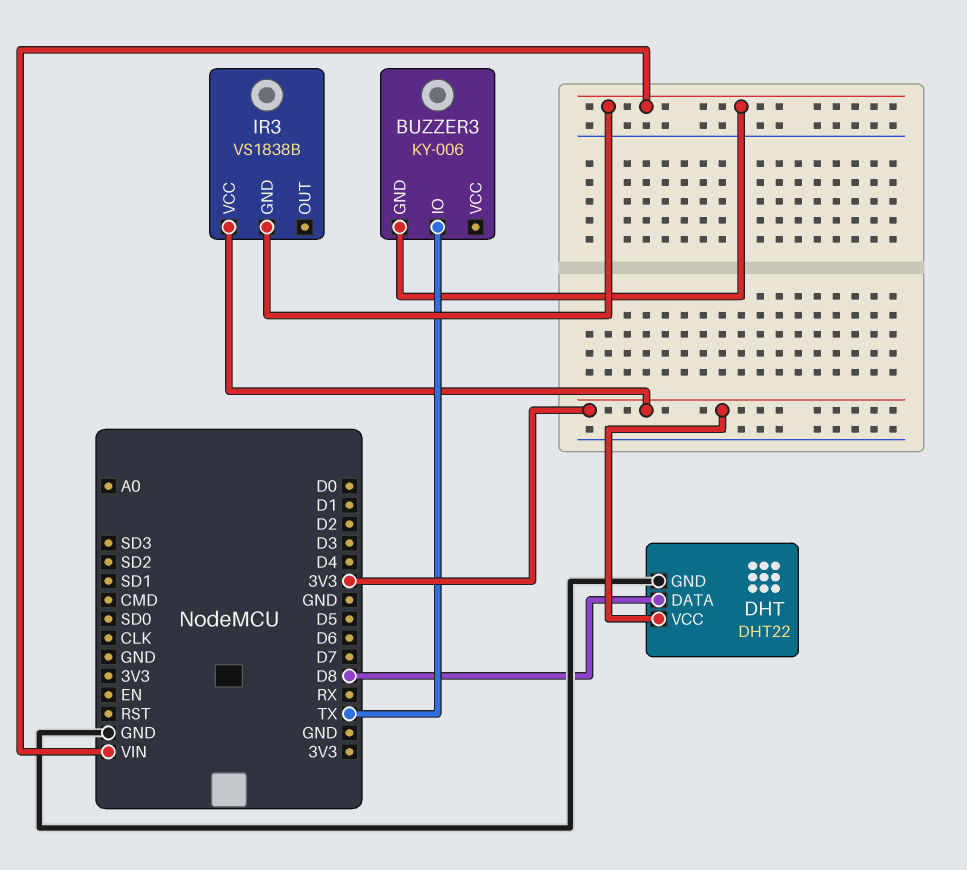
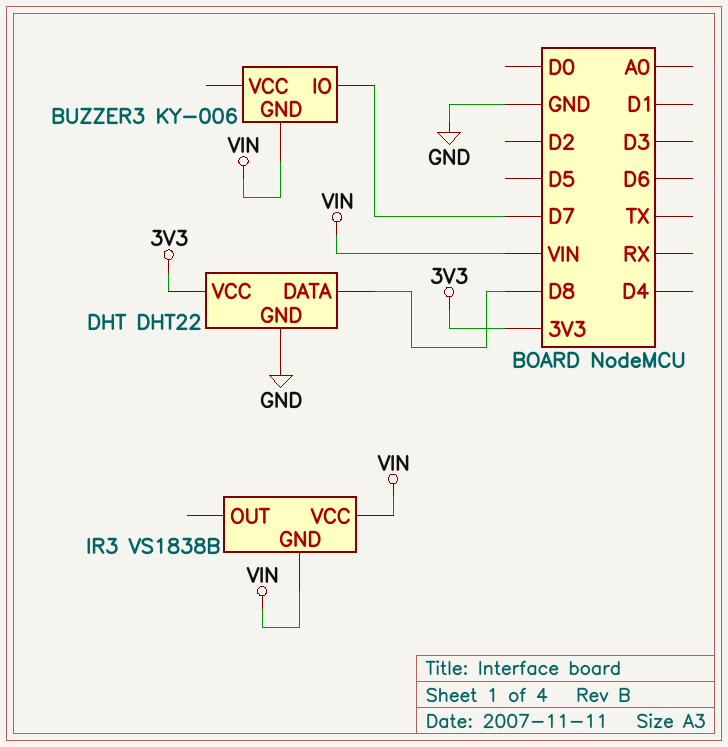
BUZZER3 pin IO: TX -> D7
IR3 pin VCC: 3V3 -> VIN

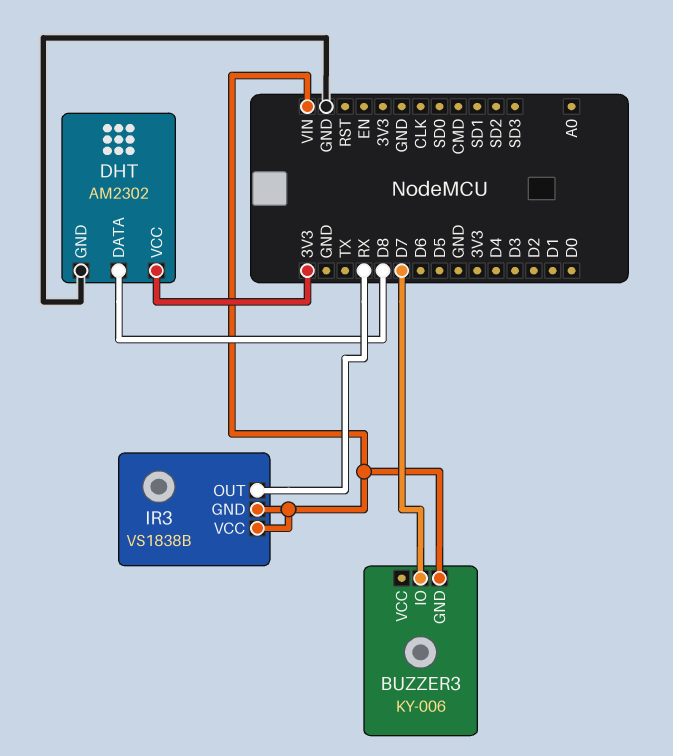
DHT: DHT22 -> AM2302
IR3 pin OUT: none -> RX

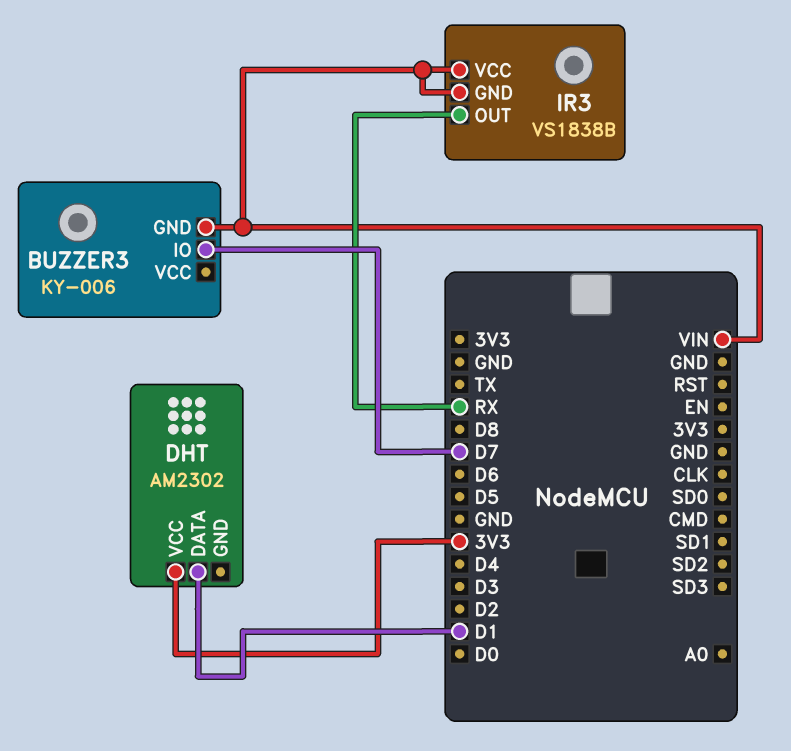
DHT pin DATA: D8 -> D1
DHT pin GND: GND -> none

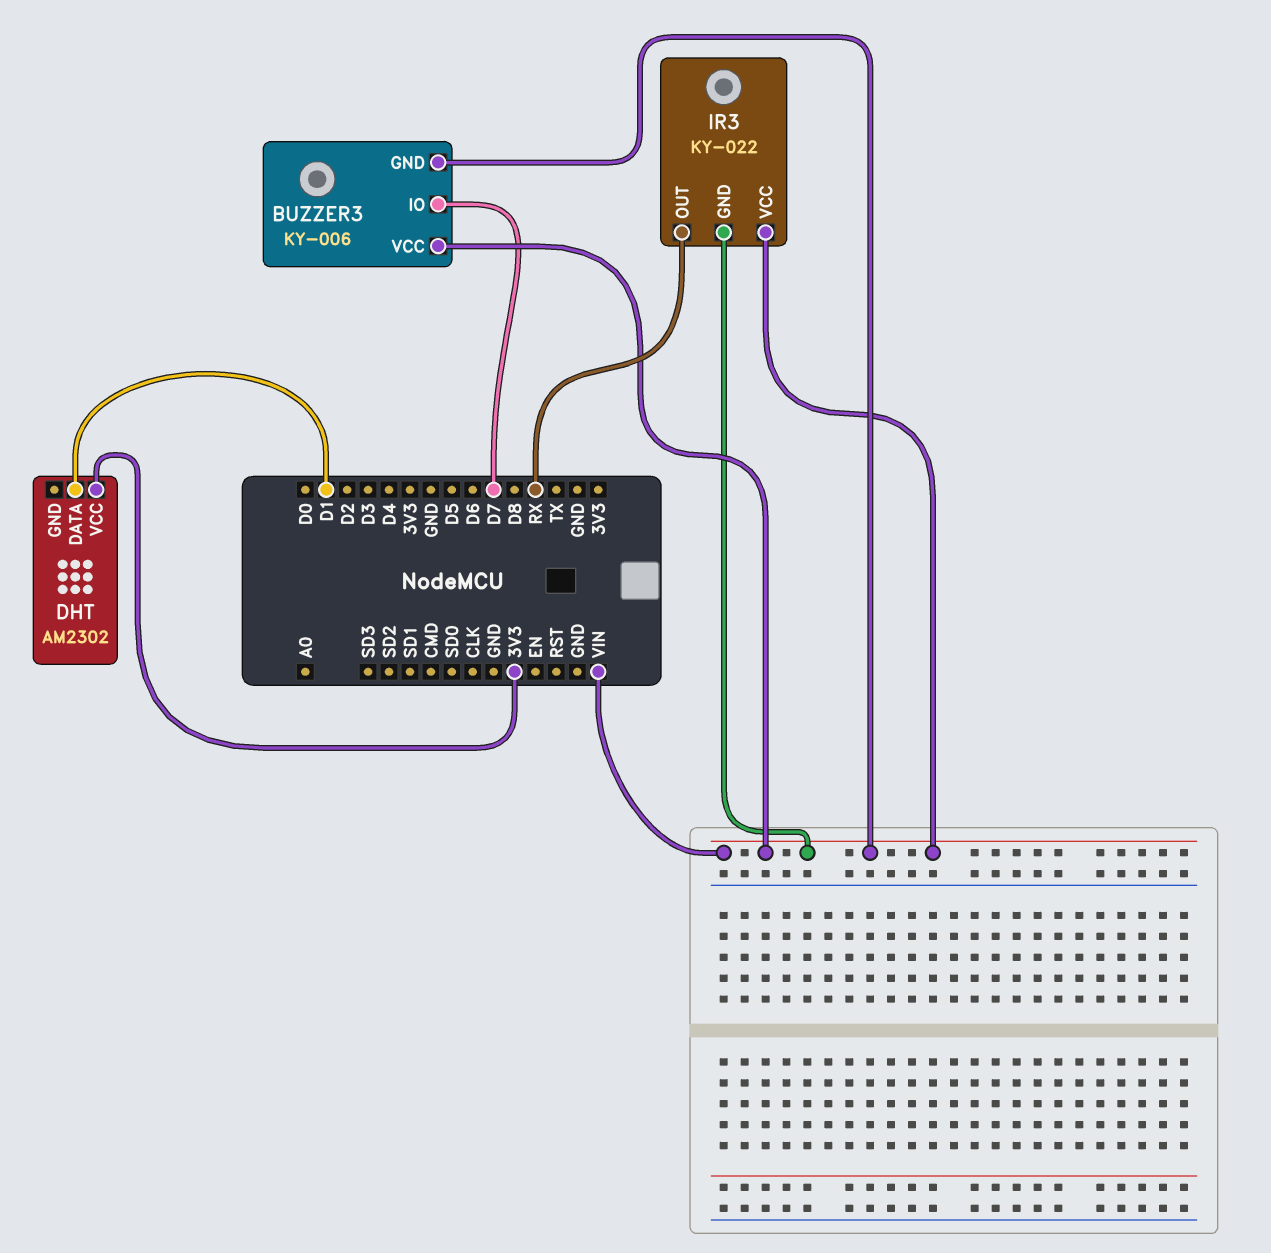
BUZZER3 pin VCC: none -> VIN
IR3: VS1838B -> KY-022

